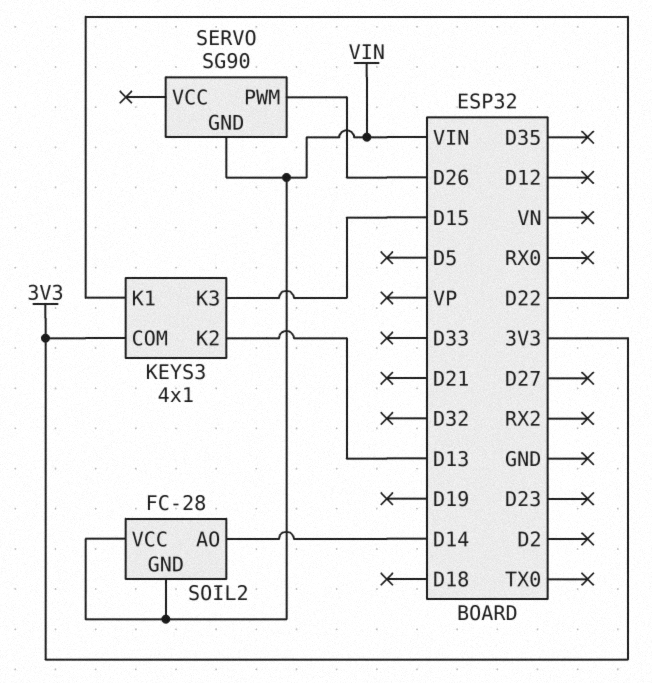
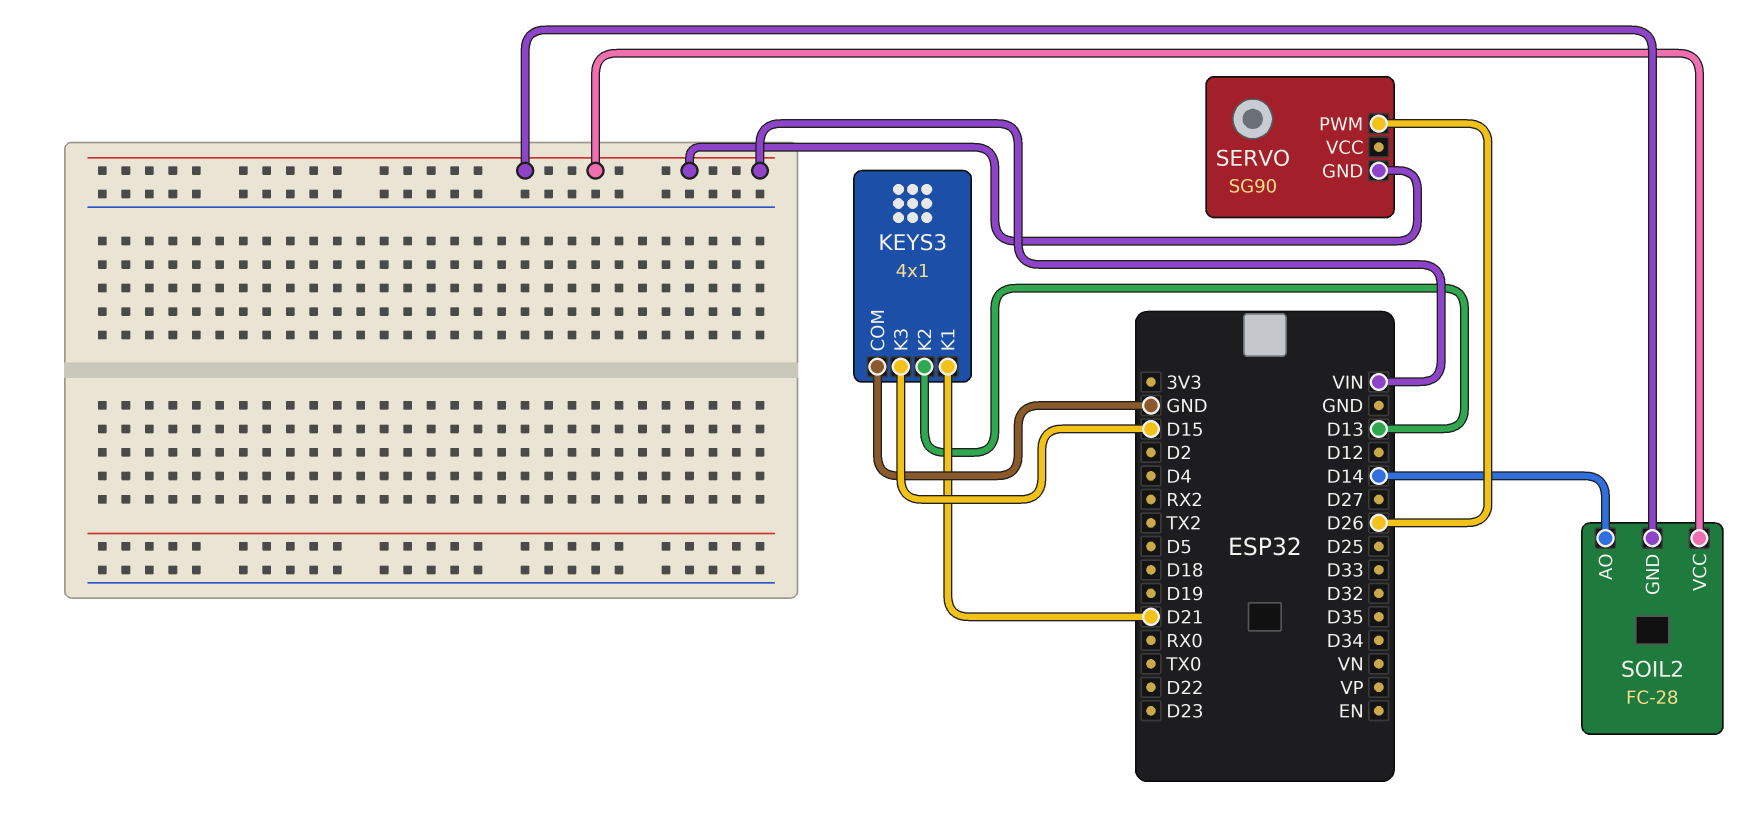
KEYS3 pin COM: 3V3 -> GND
KEYS3 pin K1: D22 -> D21

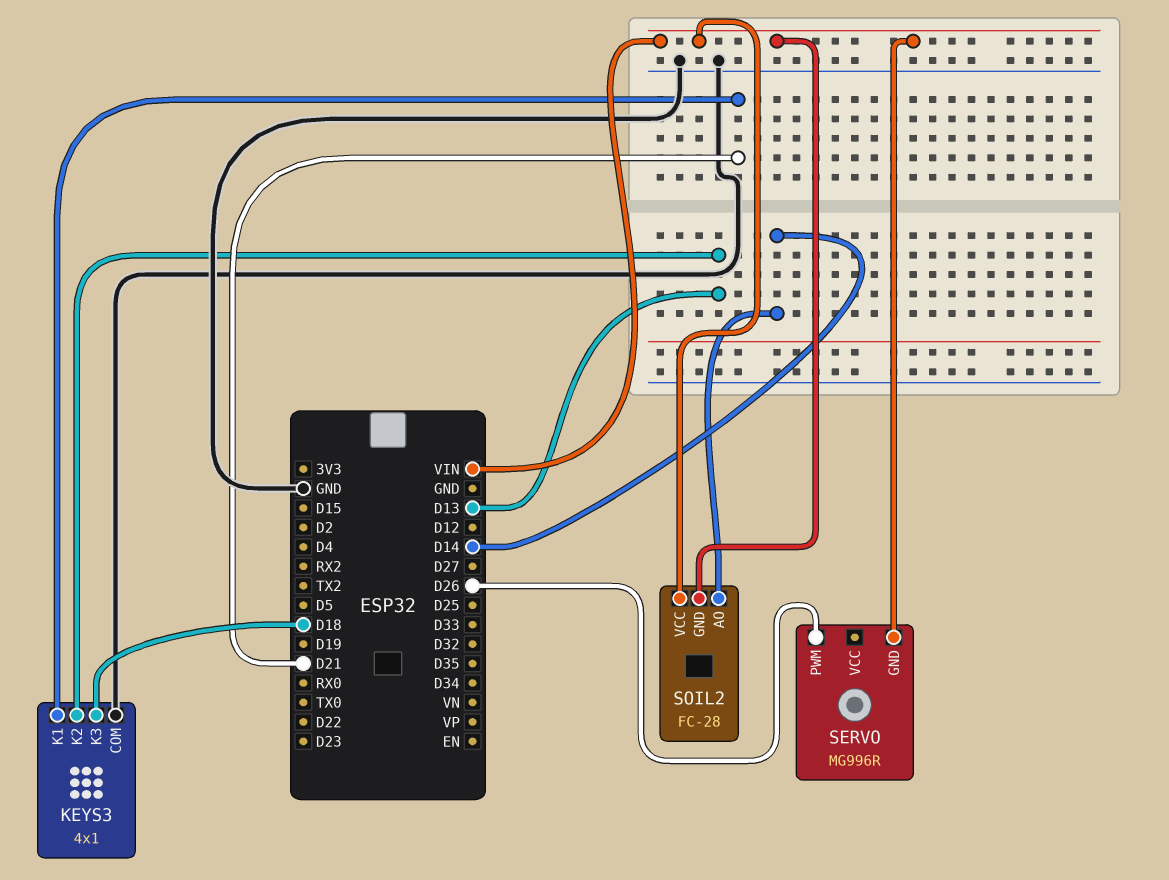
KEYS3 pin K3: D15 -> D18
SERVO: SG90 -> MG996R

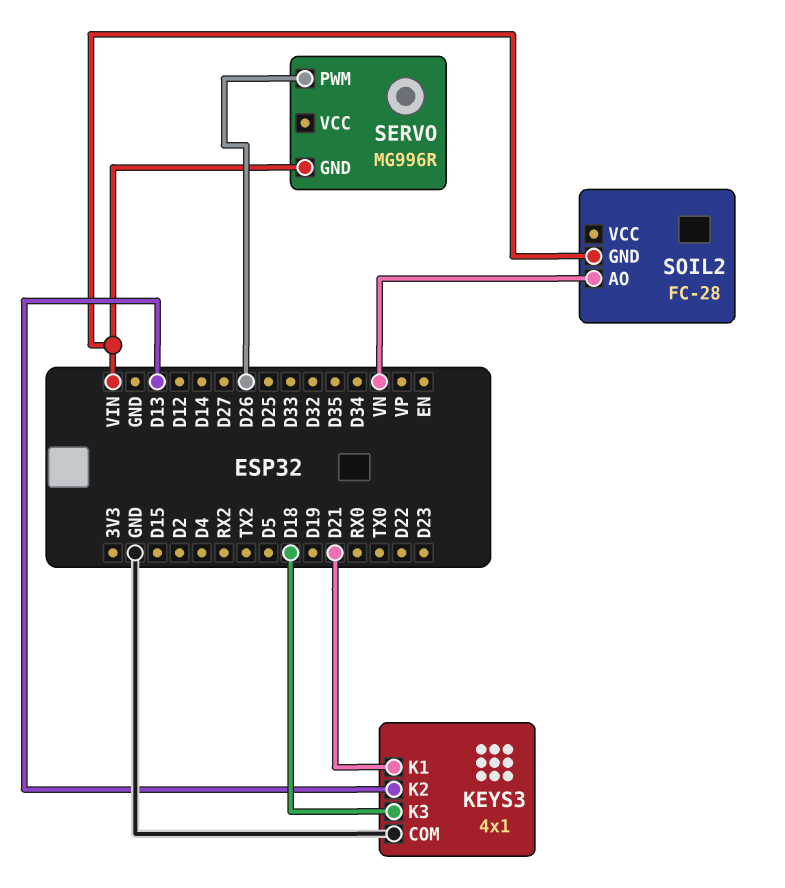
SOIL2 pin AO: D14 -> VN
SOIL2 pin VCC: VIN -> none

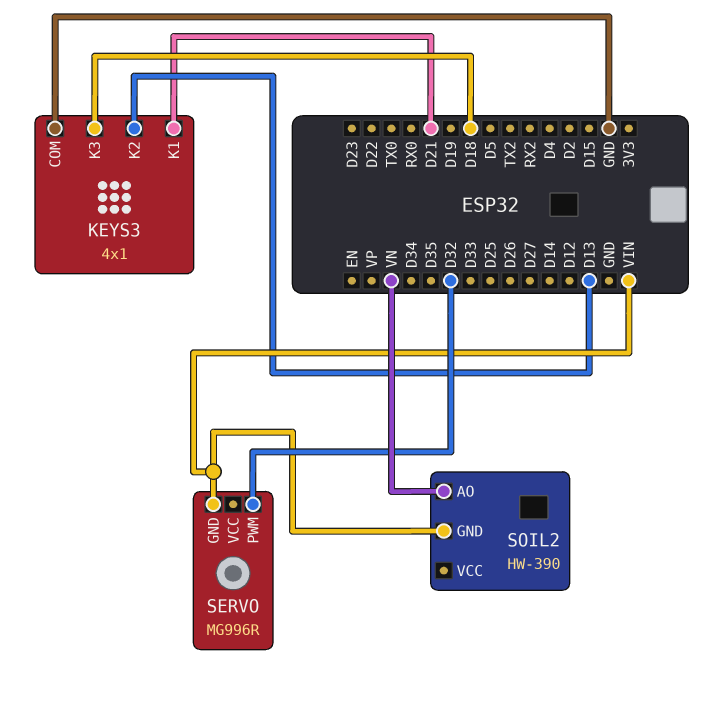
SERVO pin PWM: D26 -> D32
SOIL2: FC-28 -> HW-390

